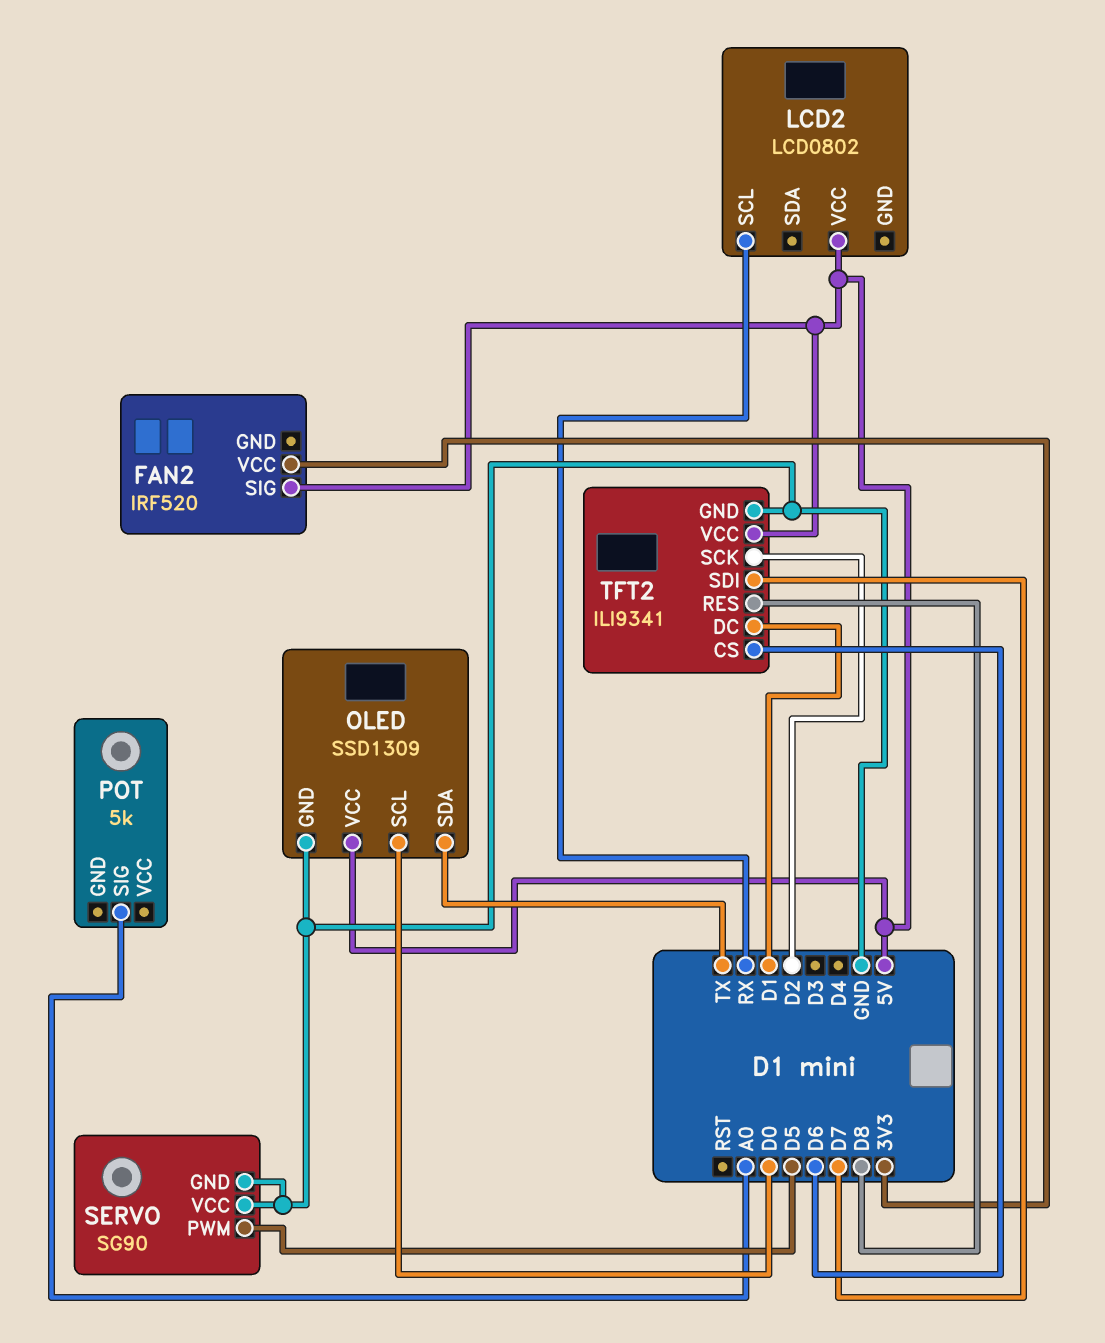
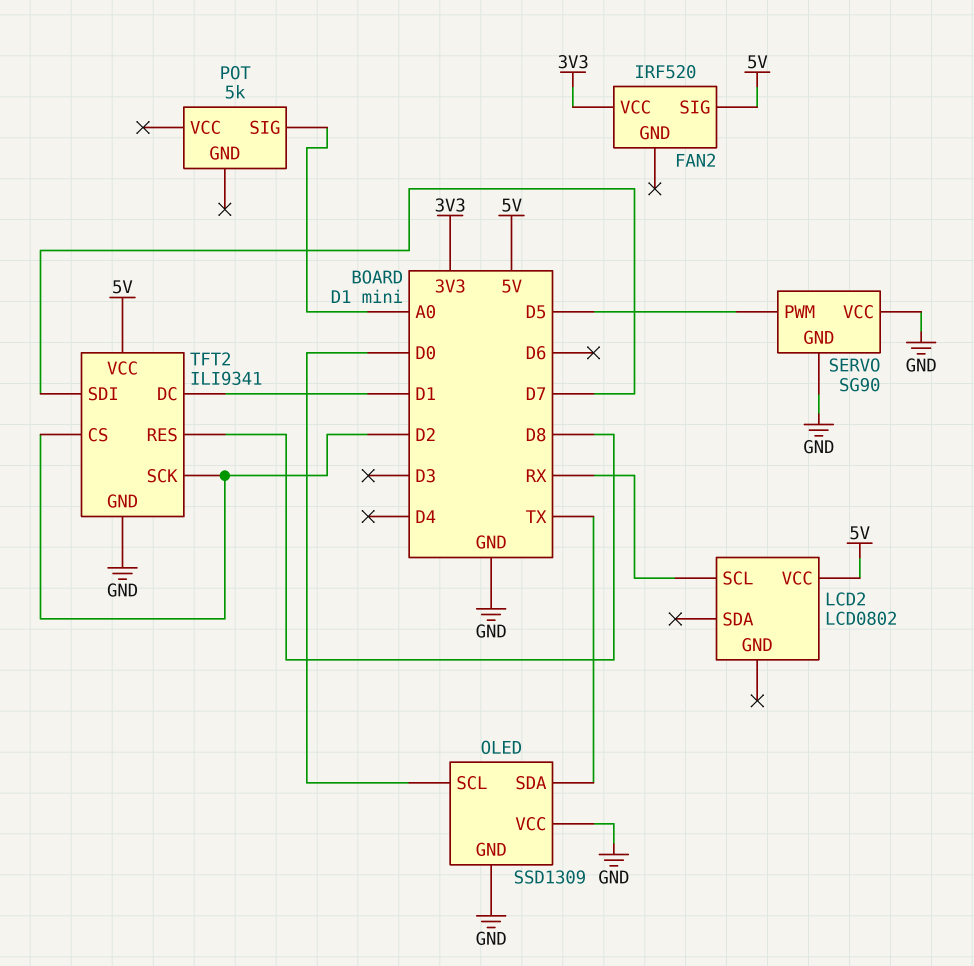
OLED pin VCC: 5V -> GND
TFT2 pin CS: D6 -> D2

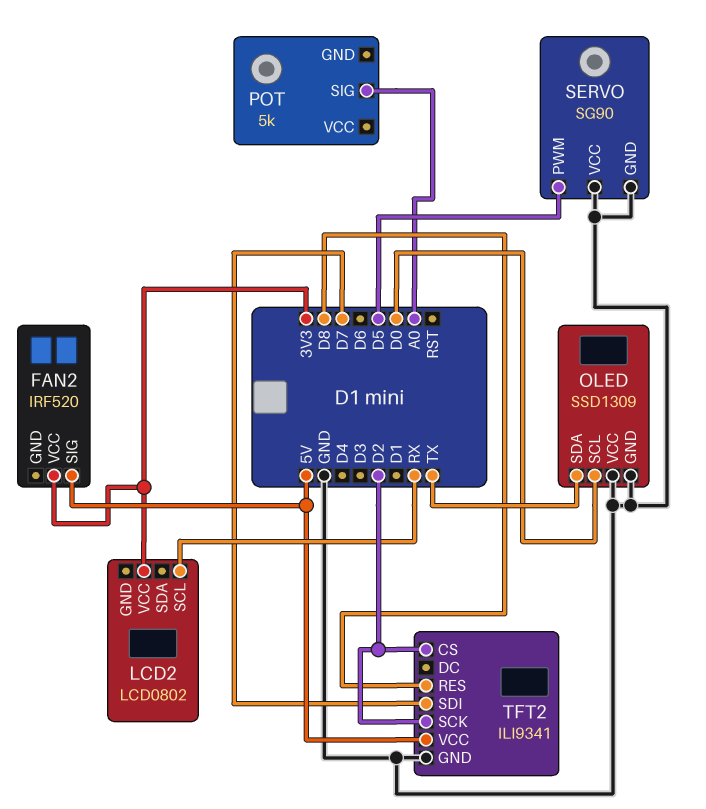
LCD2 pin VCC: 5V -> 3V3
TFT2 pin DC: D1 -> none

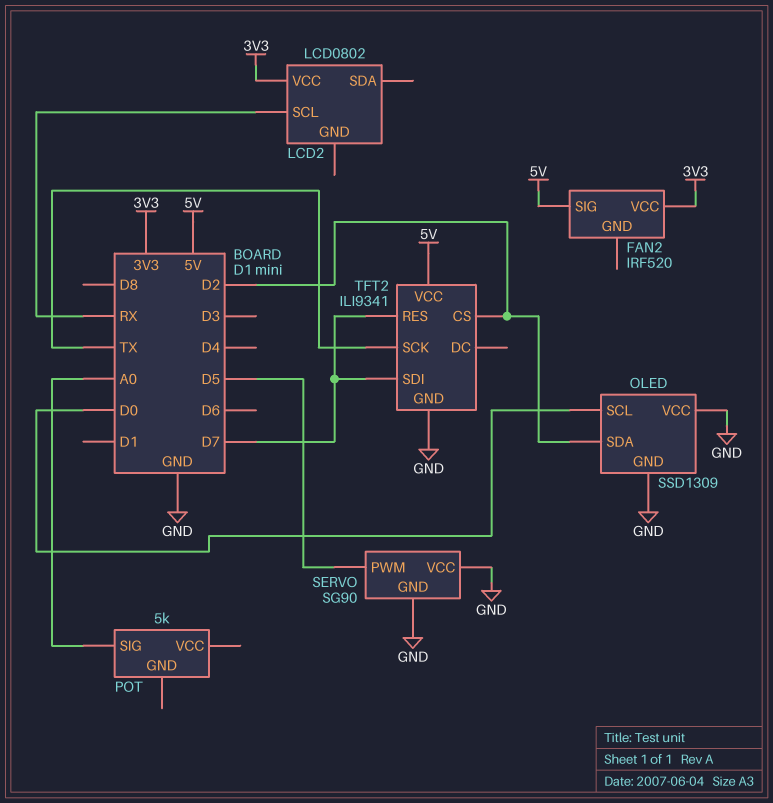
OLED pin SDA: TX -> D2
TFT2 pin RES: D8 -> D7
TFT2 pin SCK: D2 -> TX

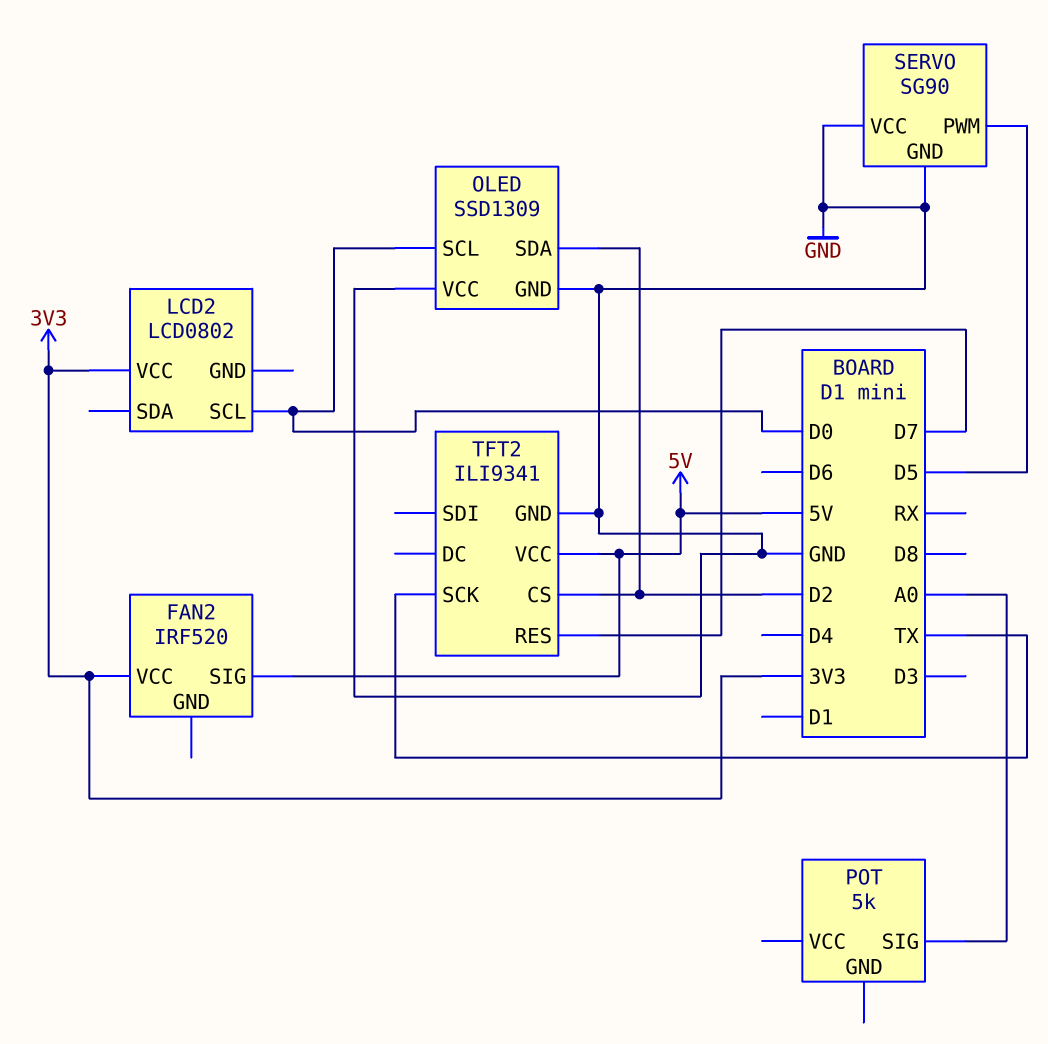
LCD2 pin SCL: RX -> D0
TFT2 pin SDI: D7 -> none

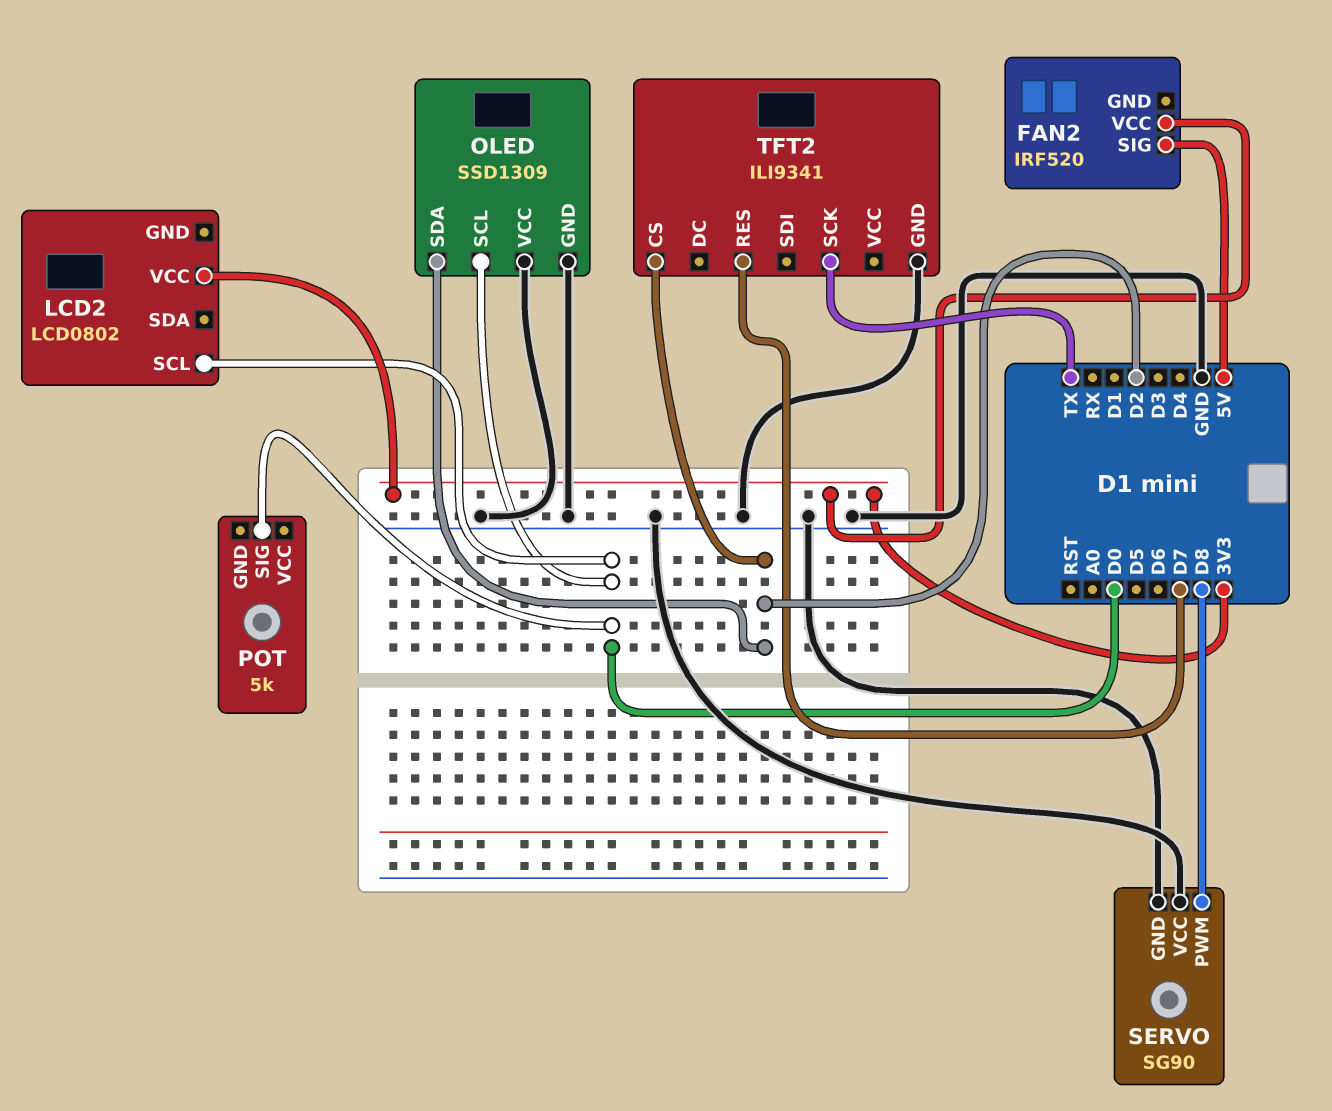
POT pin SIG: A0 -> D0
SERVO pin PWM: D5 -> D8
TFT2 pin VCC: 5V -> none

